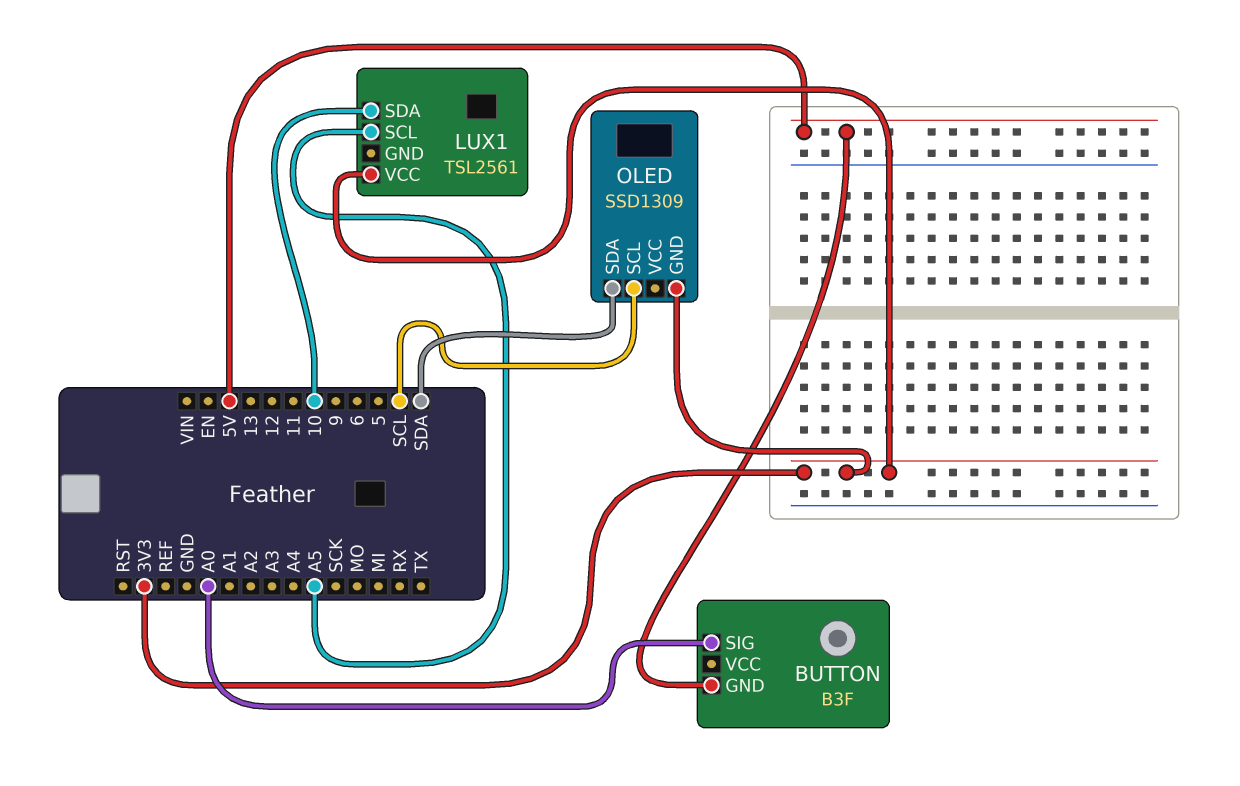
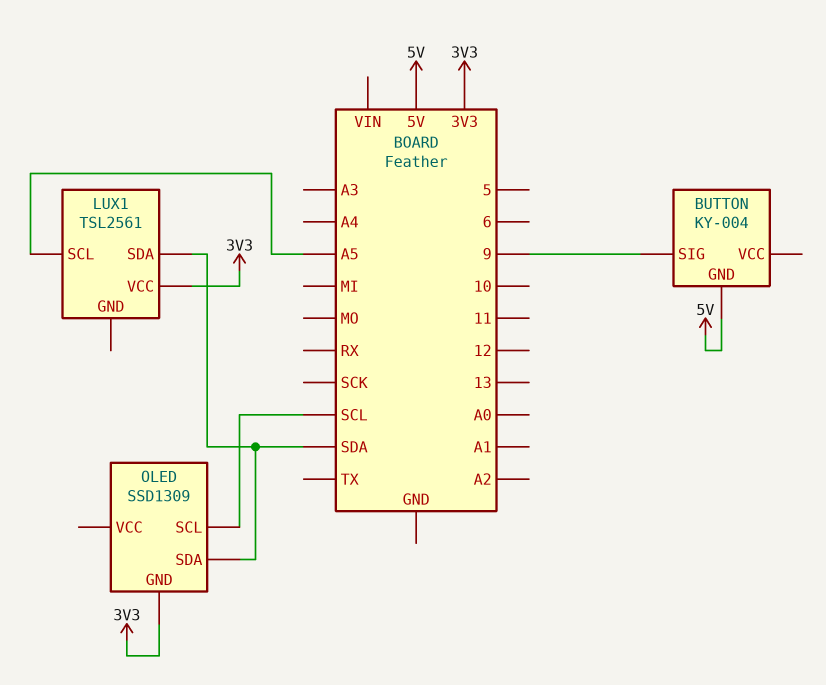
BUTTON: B3F -> KY-004
BUTTON pin SIG: A0 -> 9
LUX1 pin SDA: 10 -> SDA

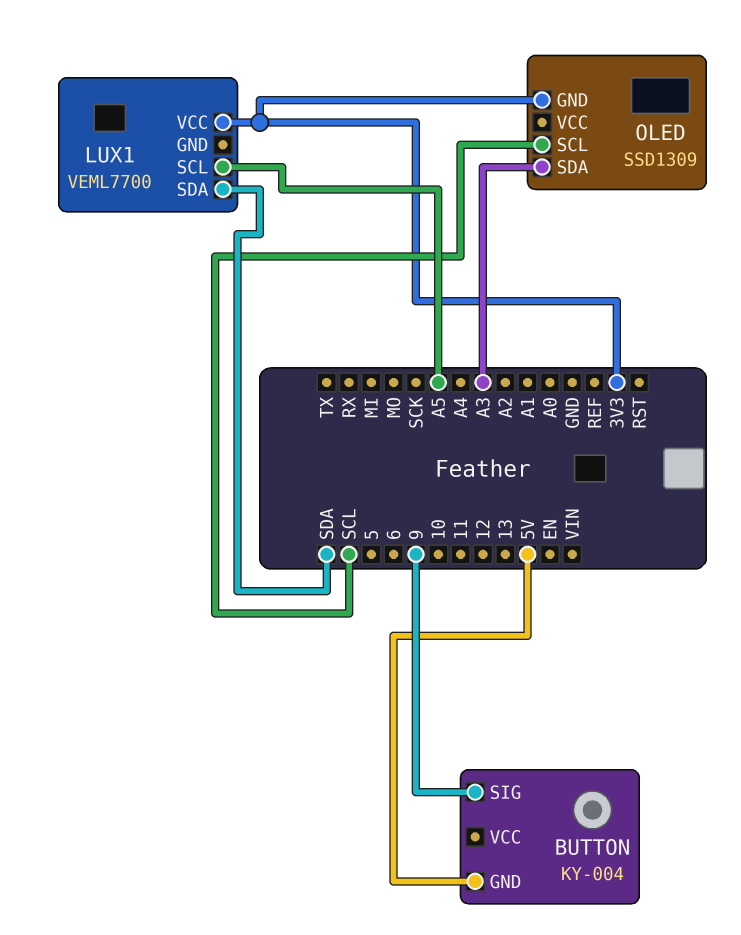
LUX1: TSL2561 -> VEML7700
OLED pin SDA: SDA -> A3

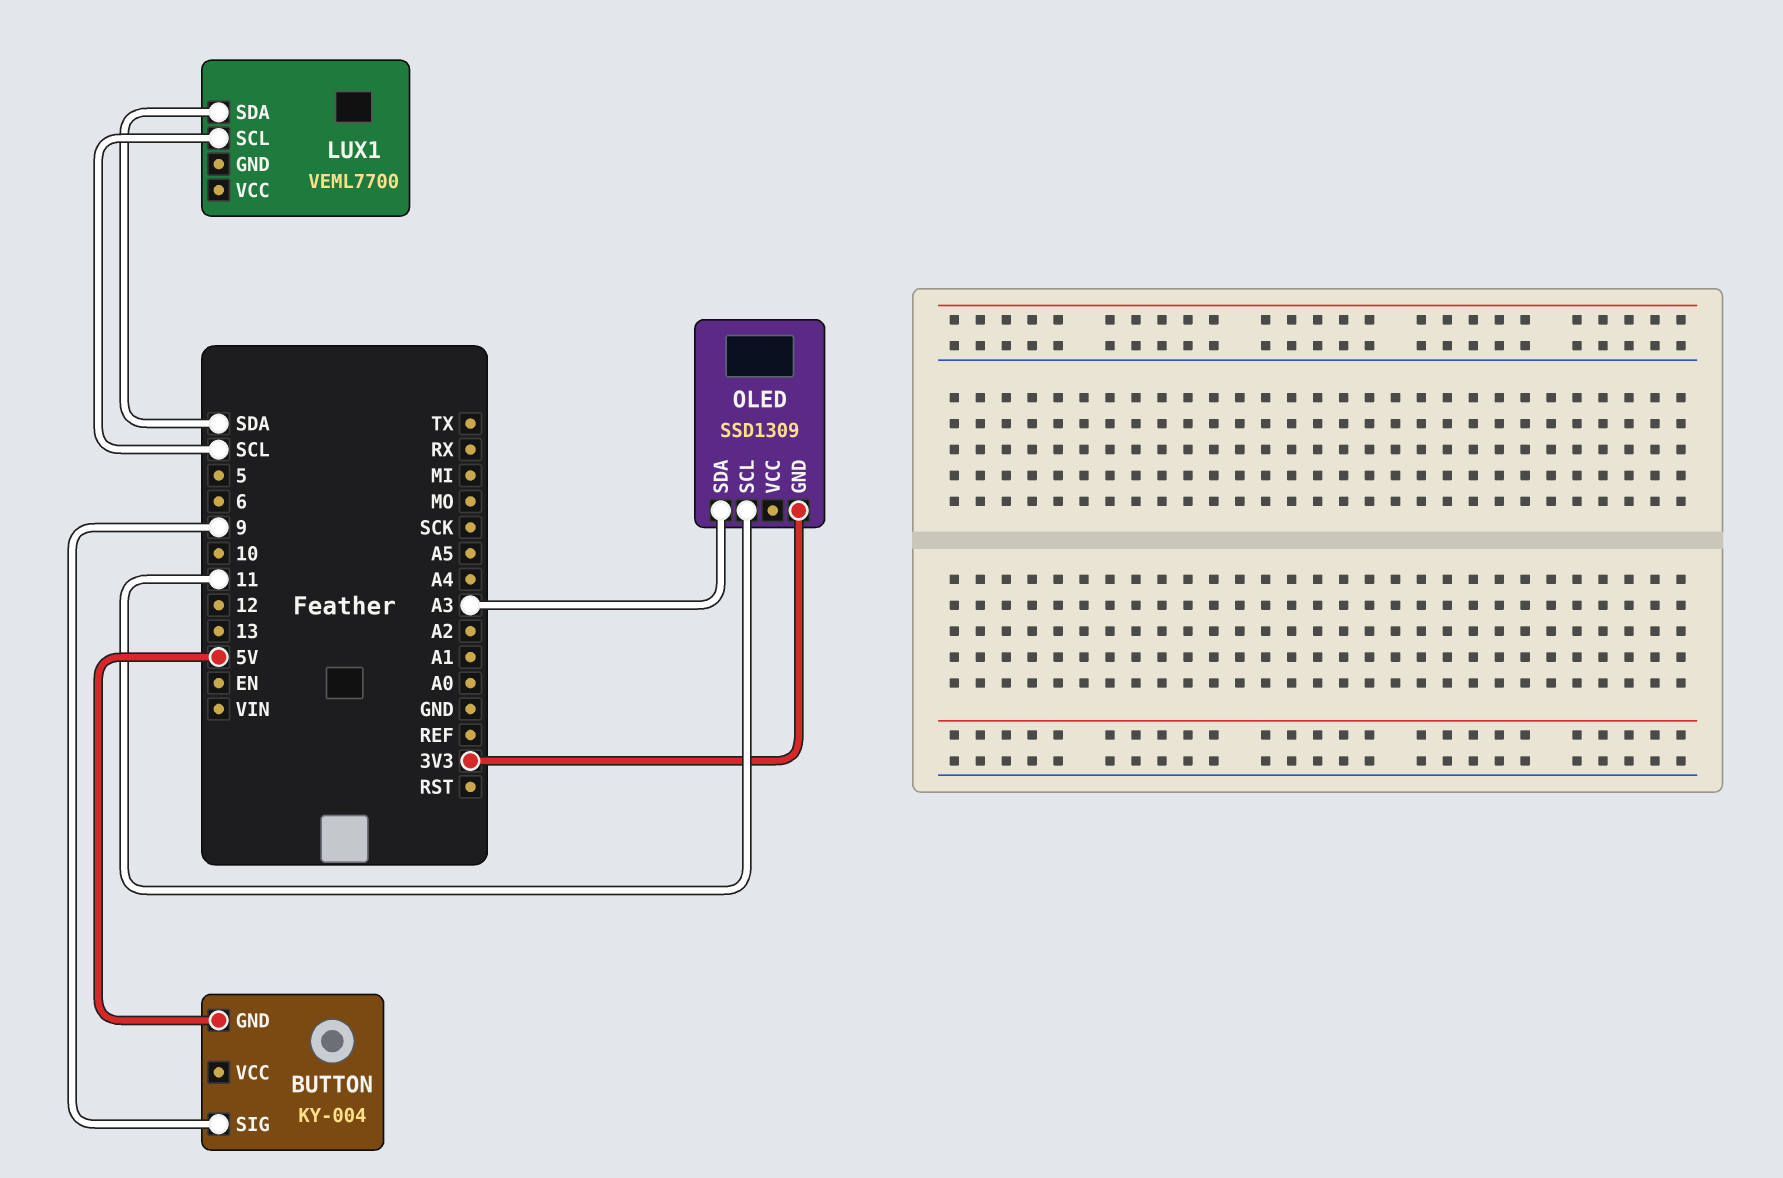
LUX1 pin SCL: A5 -> SCL
LUX1 pin VCC: 3V3 -> none
OLED pin SCL: SCL -> 11

